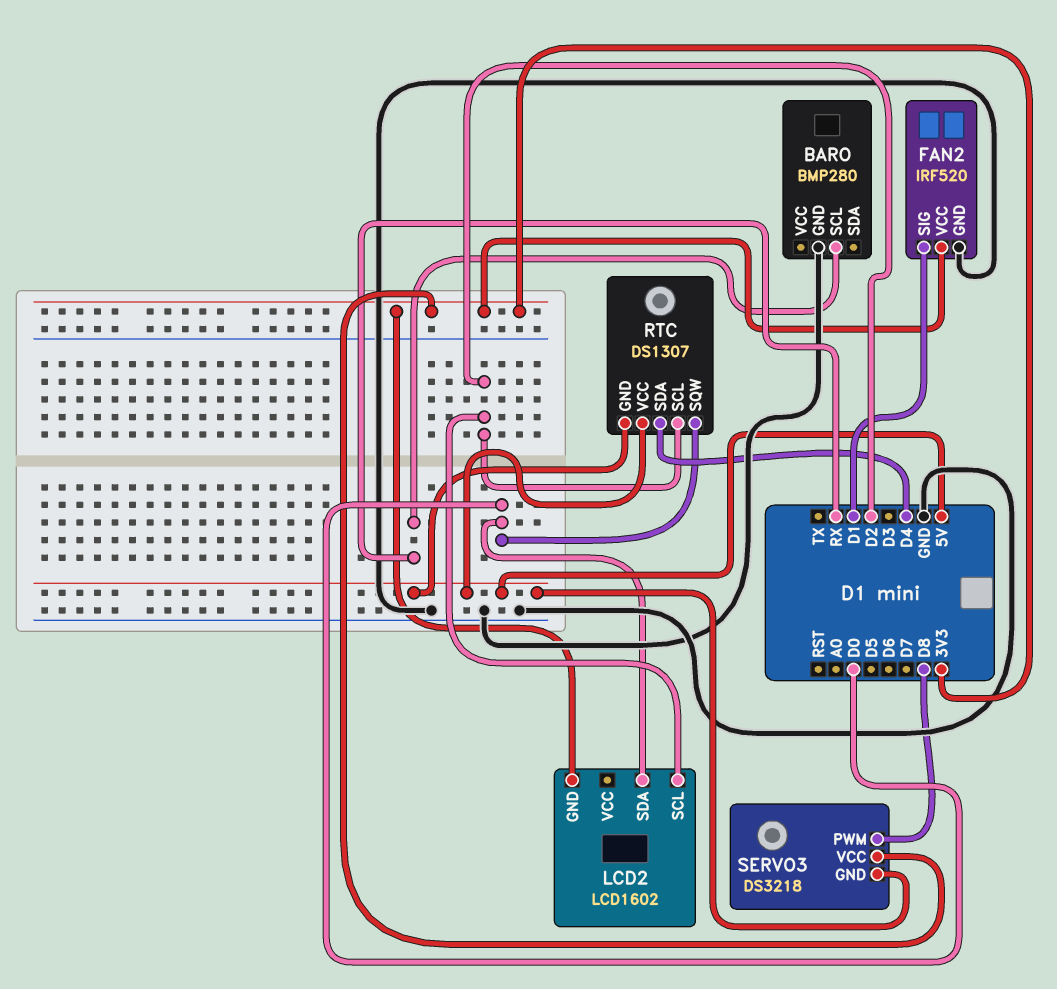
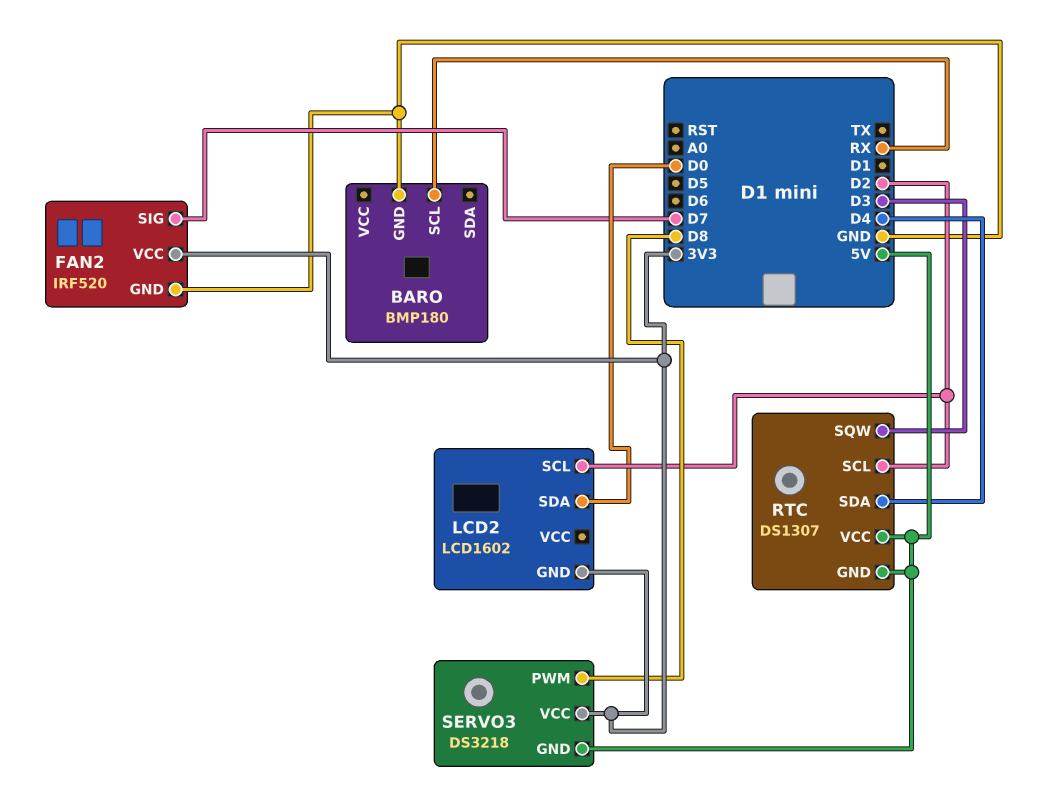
BARO: BMP280 -> BMP180
FAN2 pin SIG: D1 -> D7
RTC pin SQW: D0 -> D3

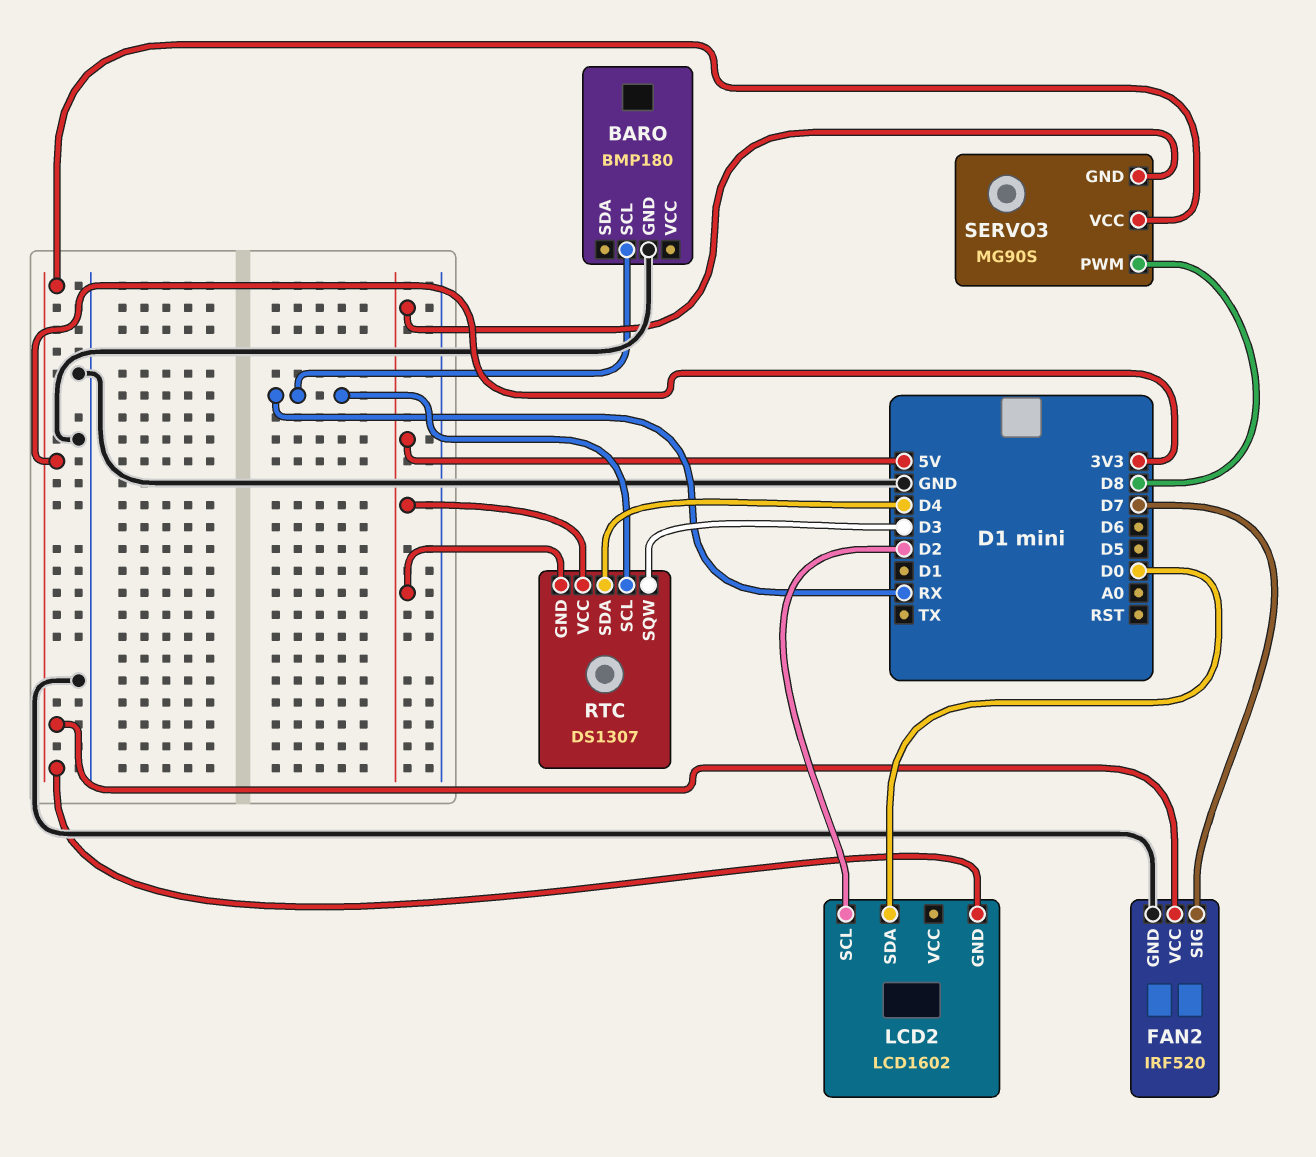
RTC pin SCL: D2 -> RX
SERVO3: DS3218 -> MG90S

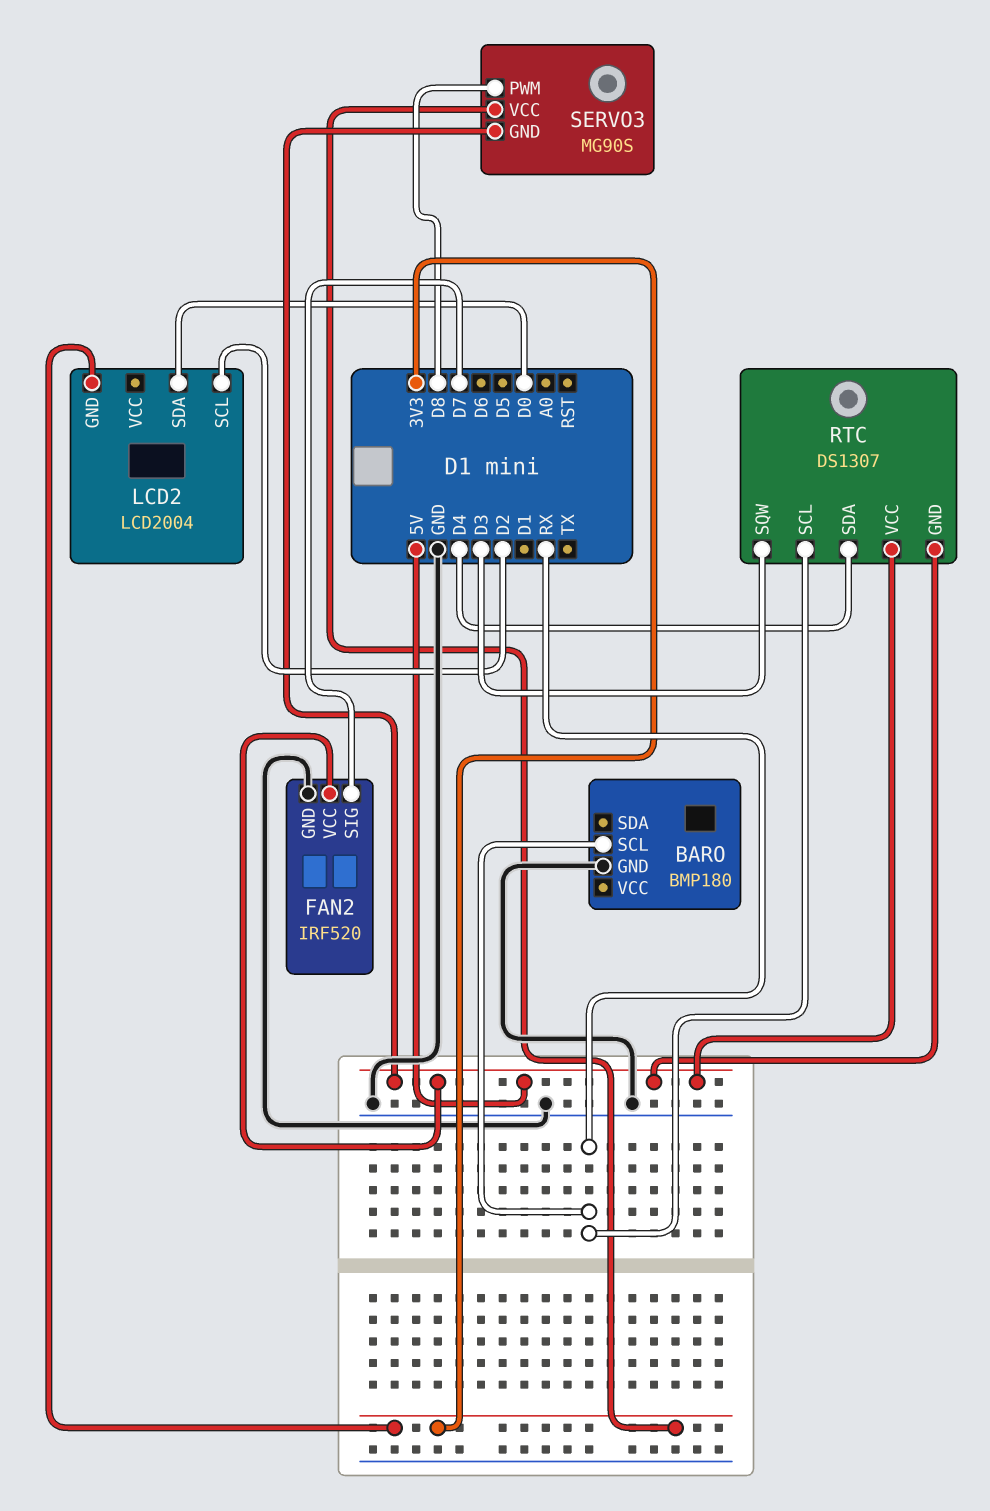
FAN2 pin VCC: 3V3 -> 5V
LCD2: LCD1602 -> LCD2004

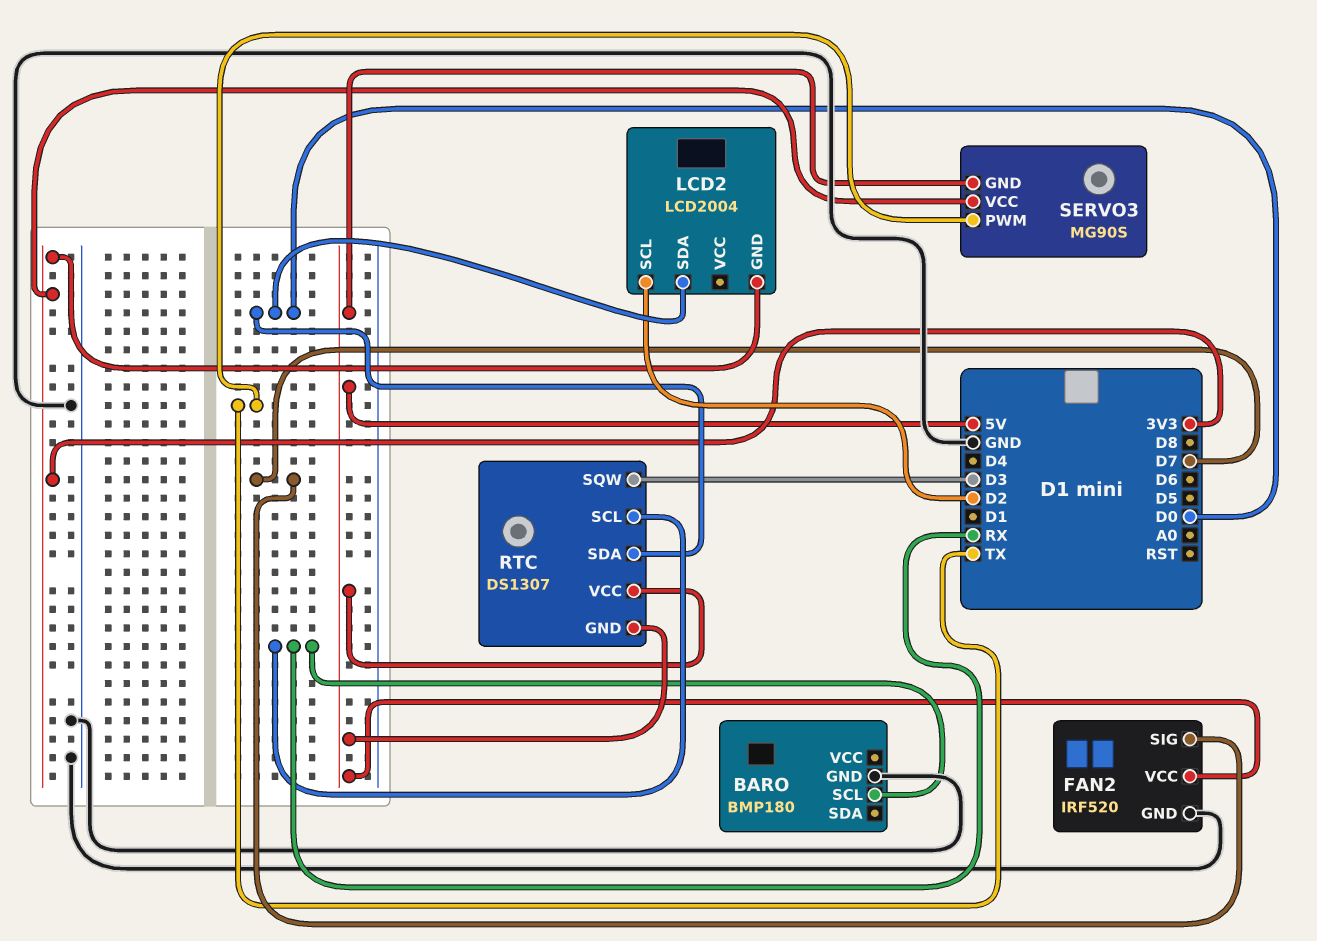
RTC pin SDA: D4 -> D0
SERVO3 pin PWM: D8 -> TX

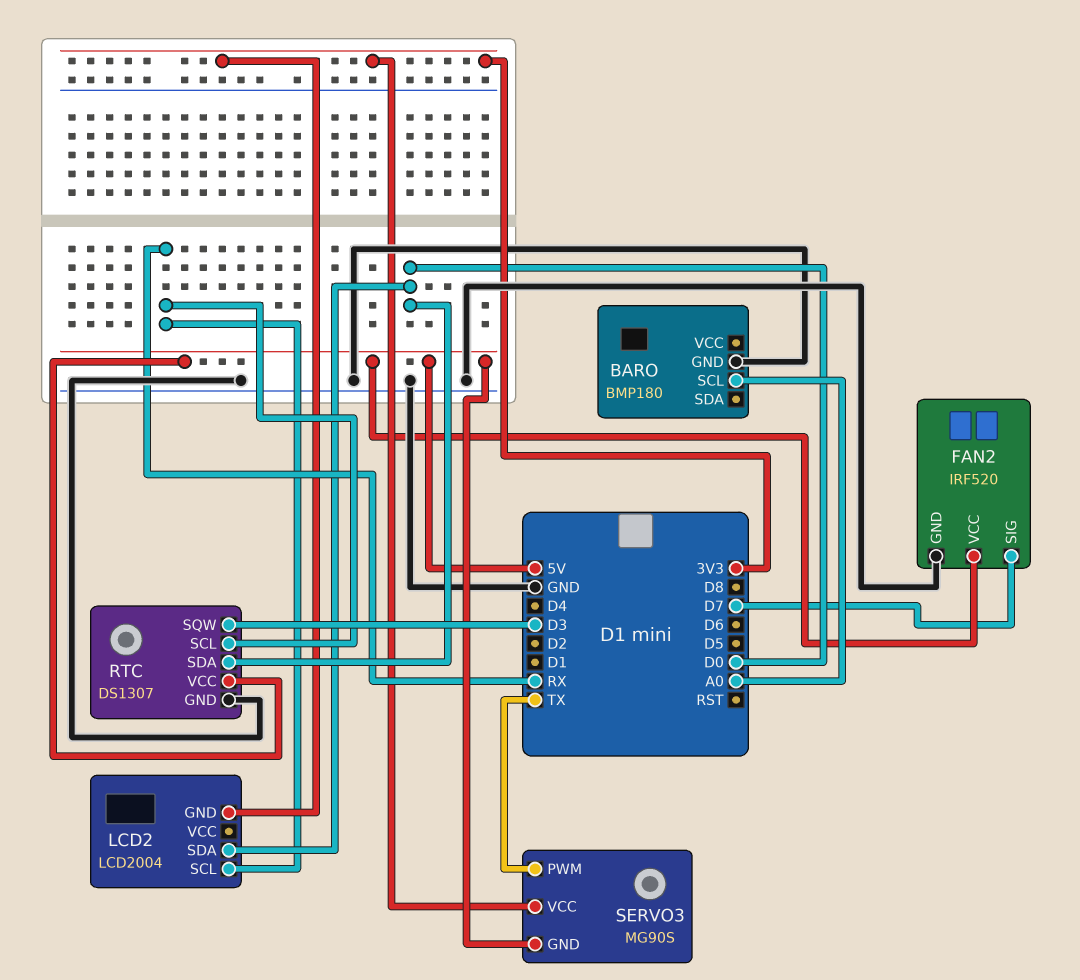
BARO pin SCL: RX -> A0
LCD2 pin SCL: D2 -> RX
RTC pin GND: 5V -> GND

